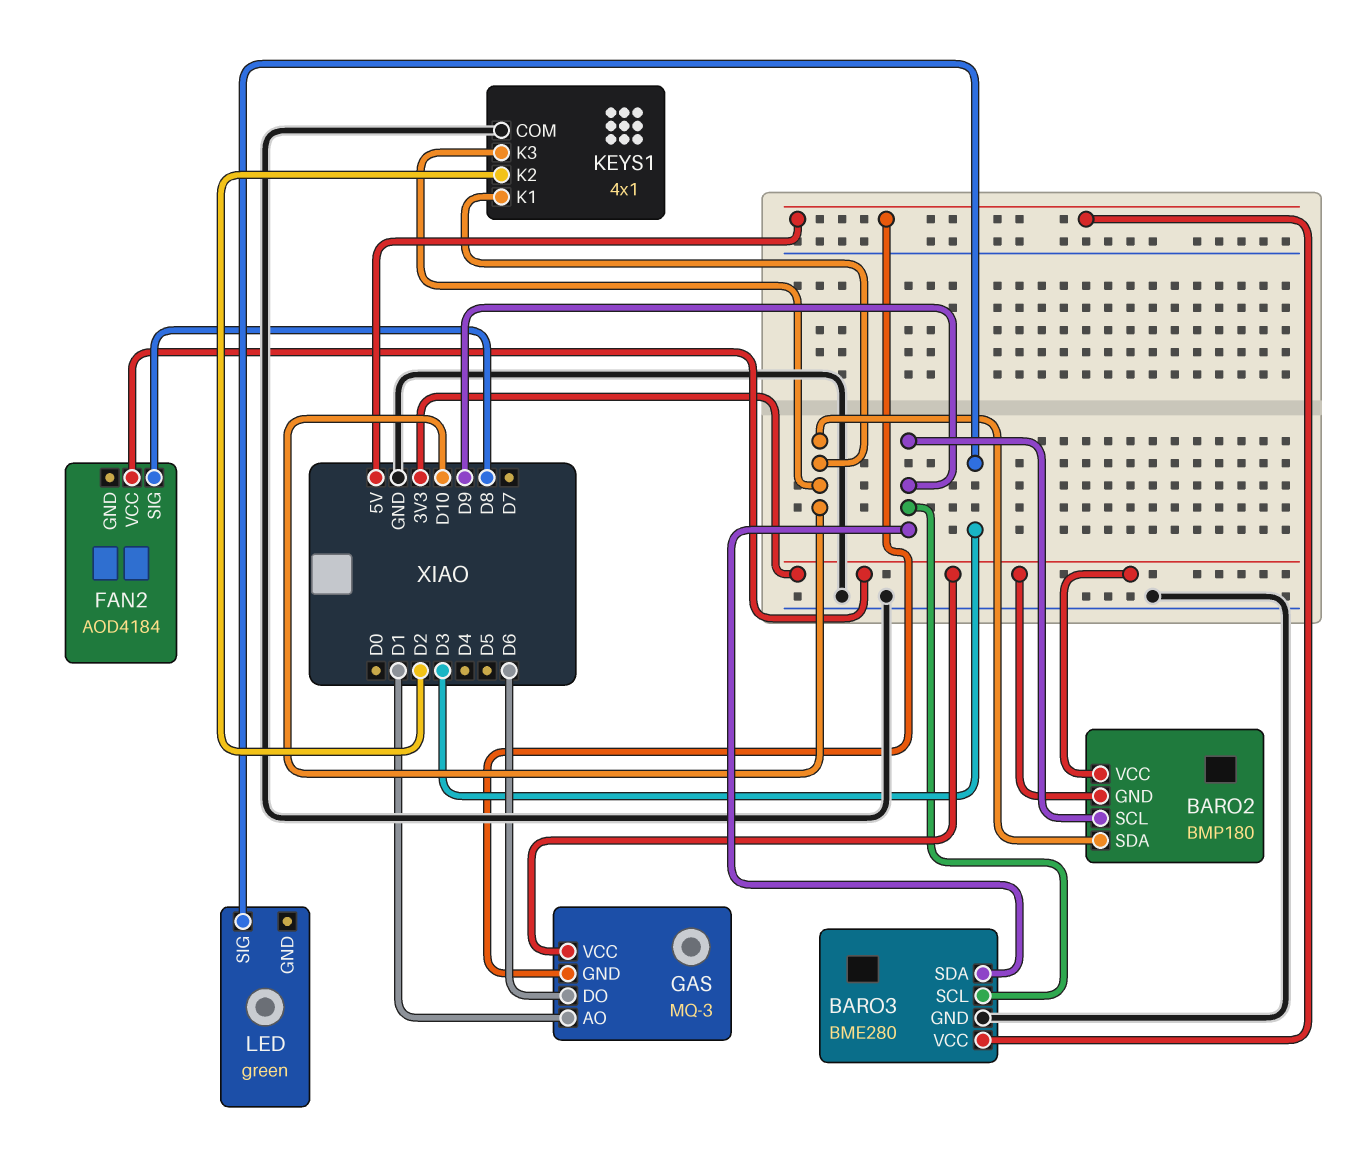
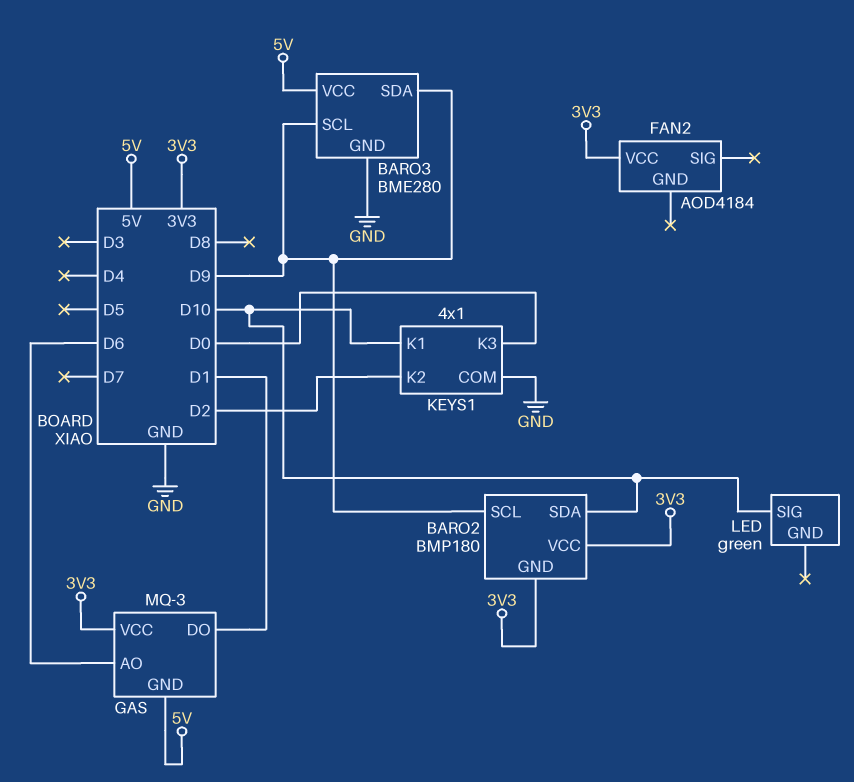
FAN2 pin SIG: D8 -> none
GAS pin AO: D1 -> D6
GAS pin DO: D6 -> D1
KEYS1 pin K3: D10 -> D0
LED pin SIG: D3 -> D10

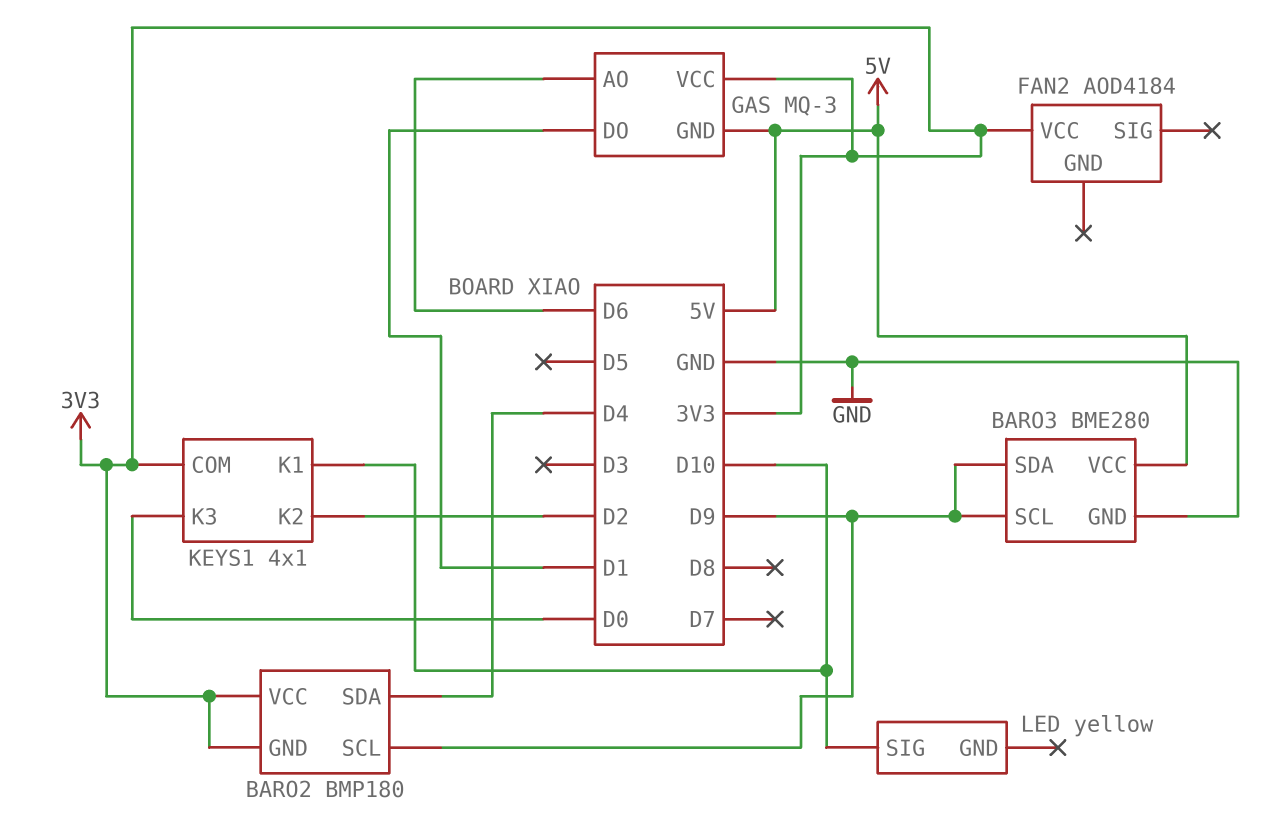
BARO2 pin SDA: D10 -> D4
KEYS1 pin COM: GND -> 3V3
LED: green -> yellow

